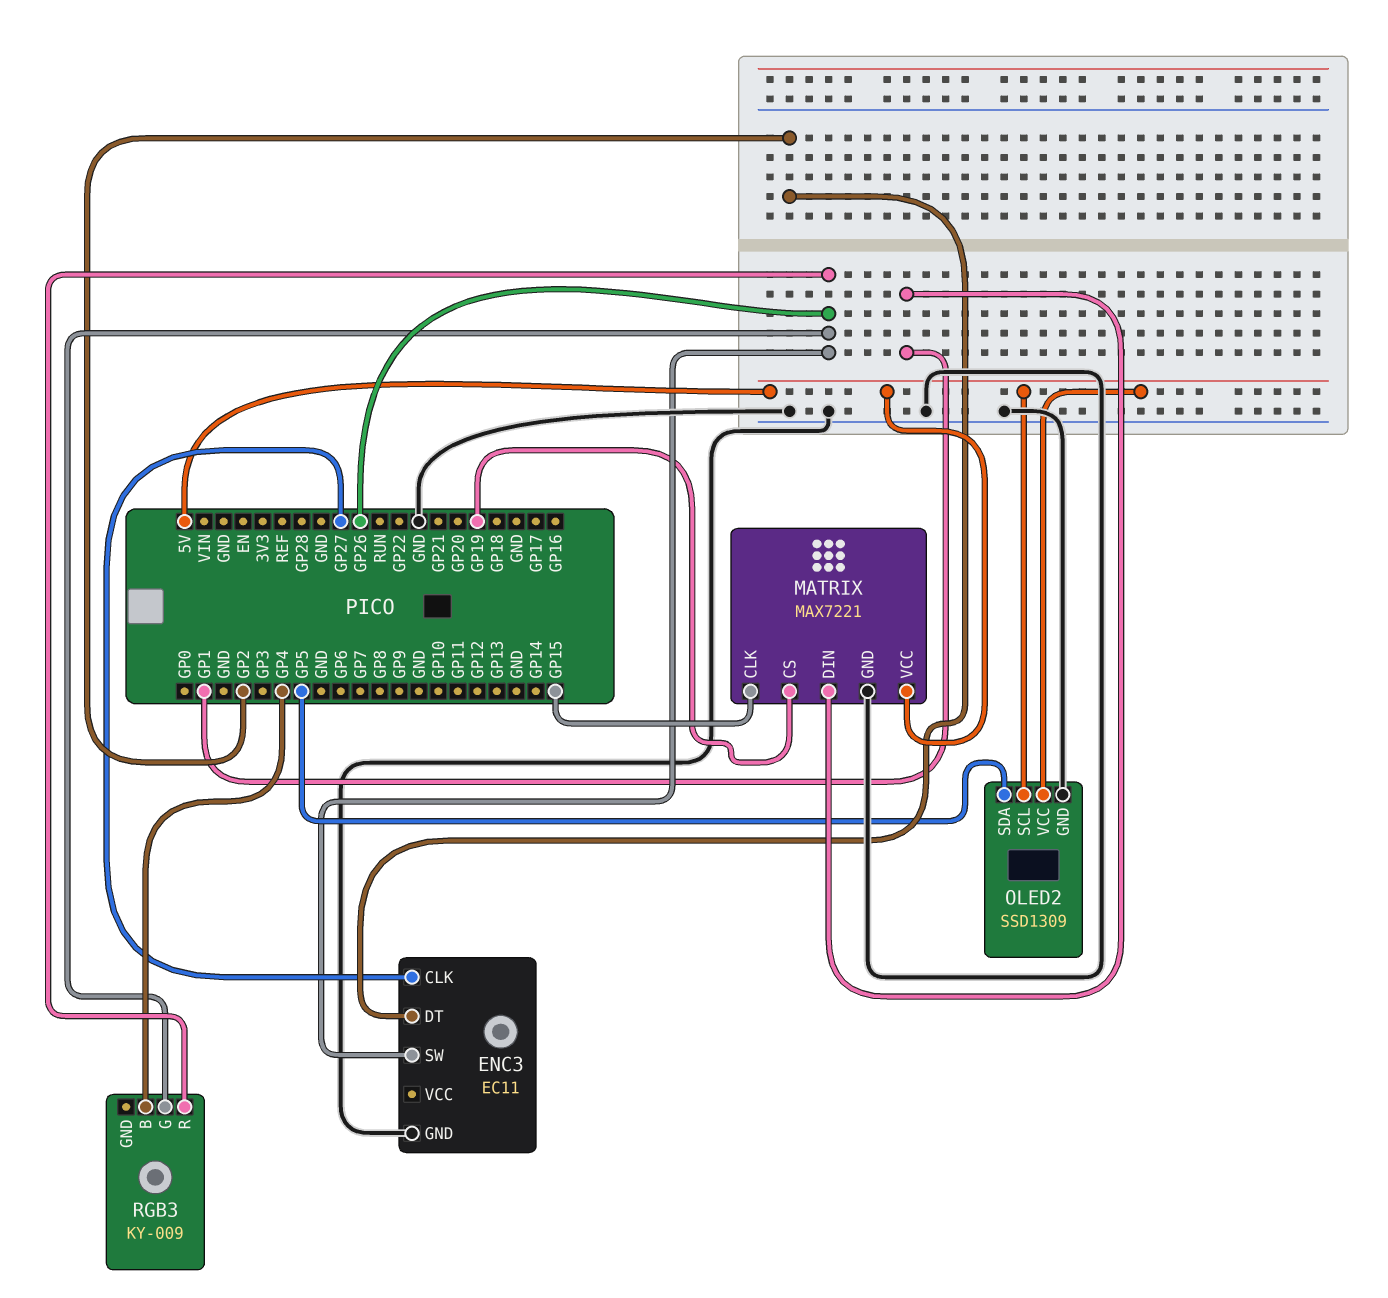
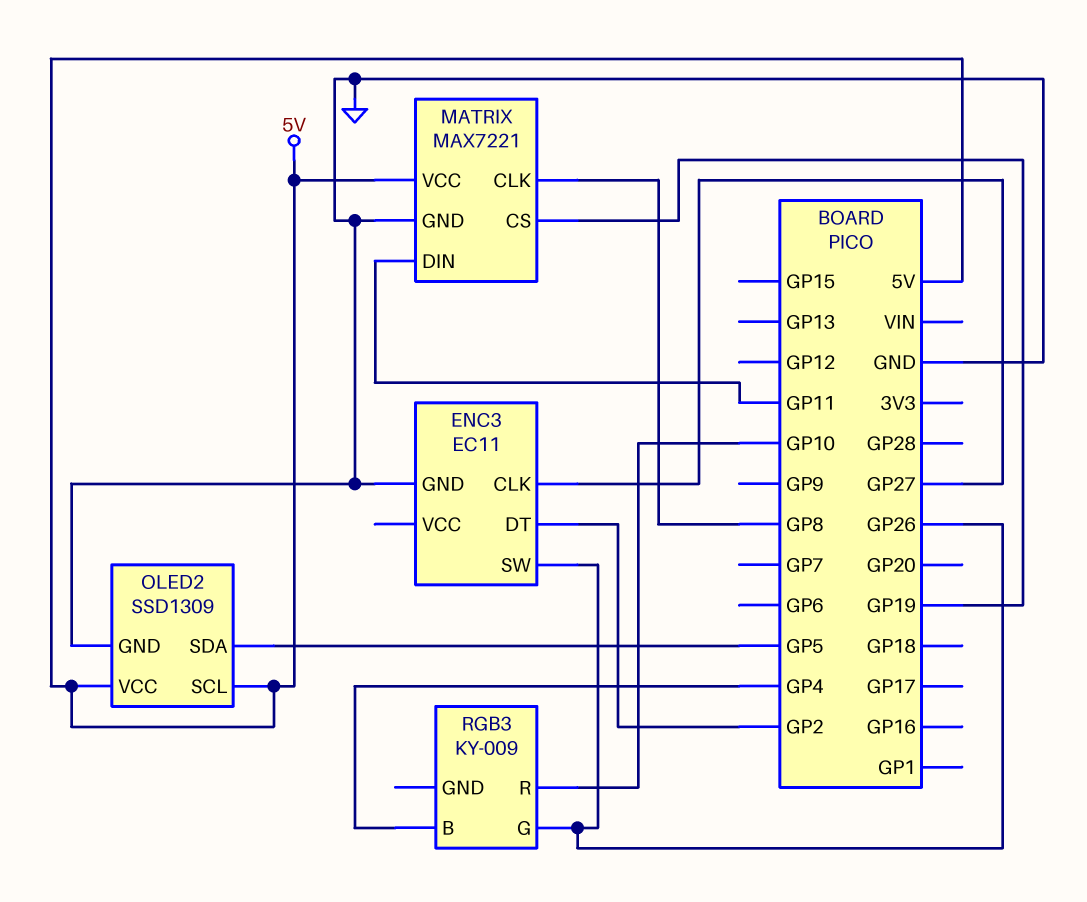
MATRIX pin CLK: GP15 -> GP8
MATRIX pin DIN: GP1 -> GP11
RGB3 pin R: GP26 -> GP10

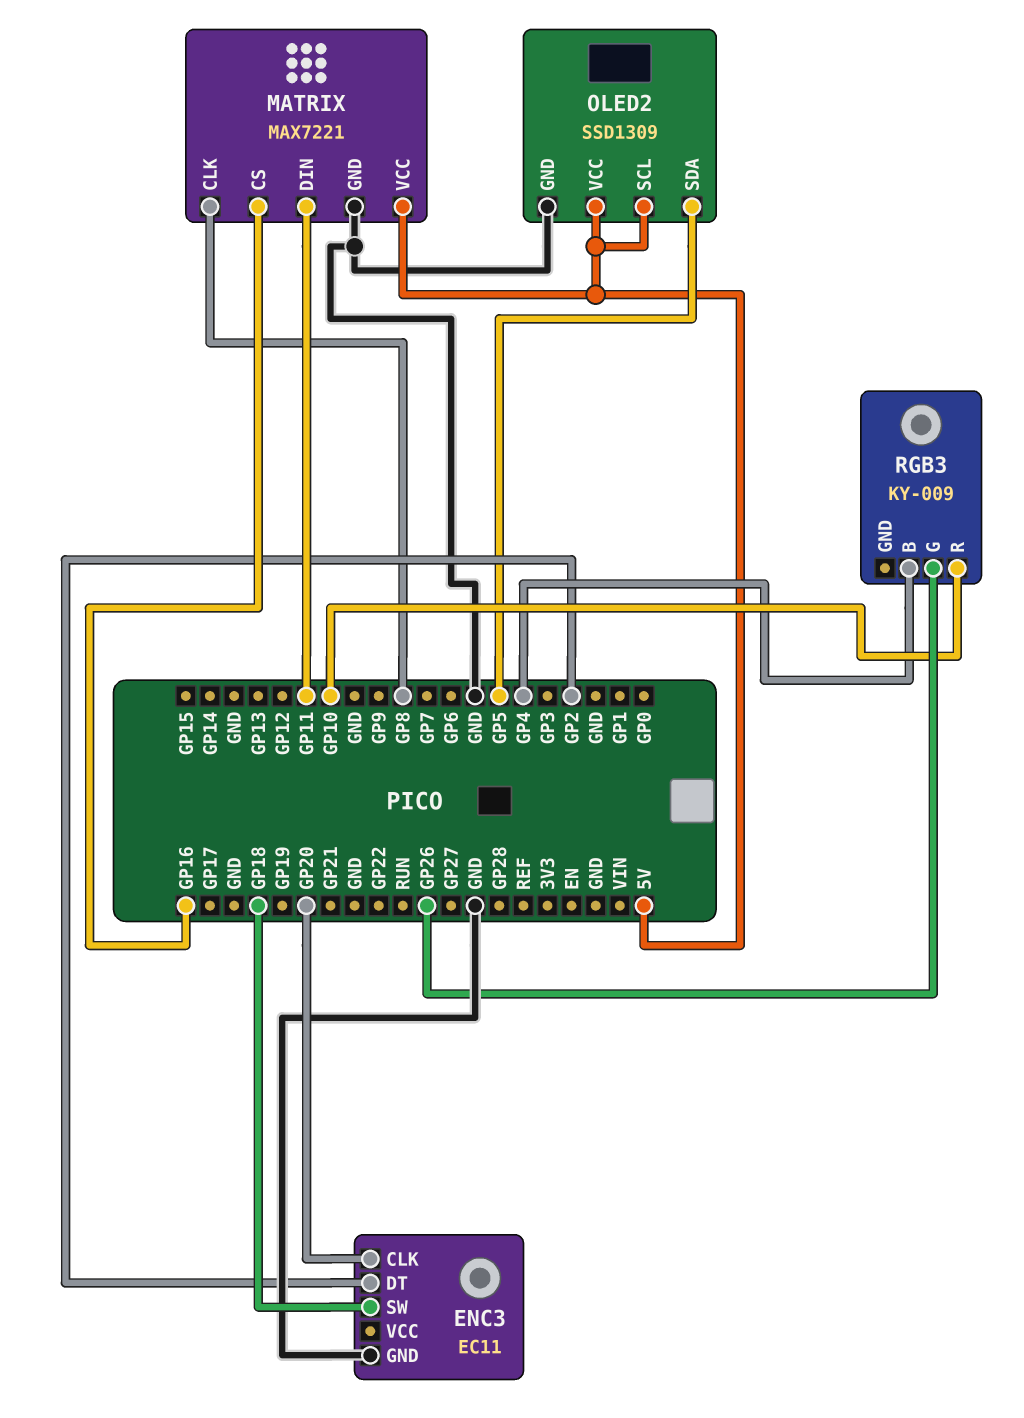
ENC3 pin CLK: GP27 -> GP20
ENC3 pin SW: GP26 -> GP18
MATRIX pin CS: GP19 -> GP16

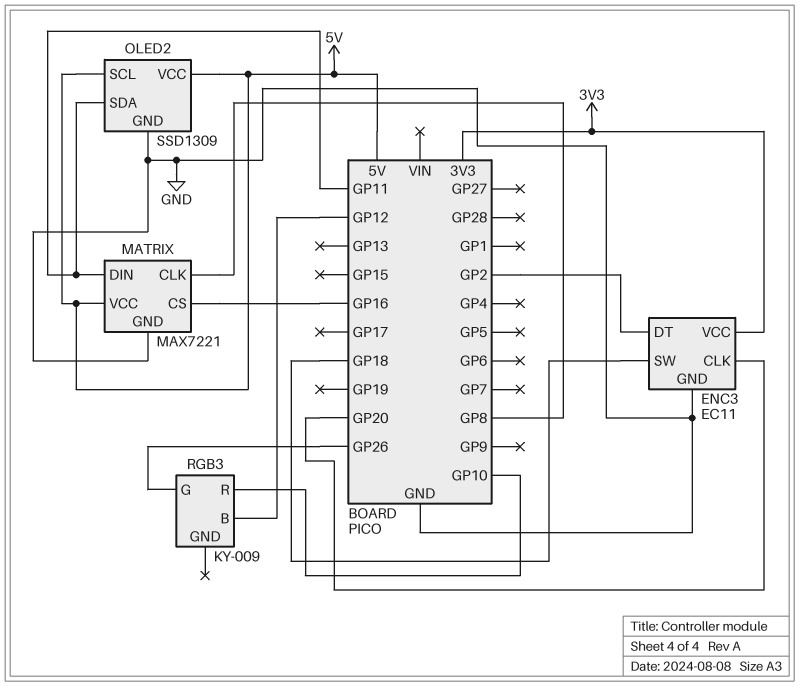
ENC3 pin VCC: none -> 3V3
OLED2 pin SDA: GP5 -> GP11
RGB3 pin B: GP4 -> GP12

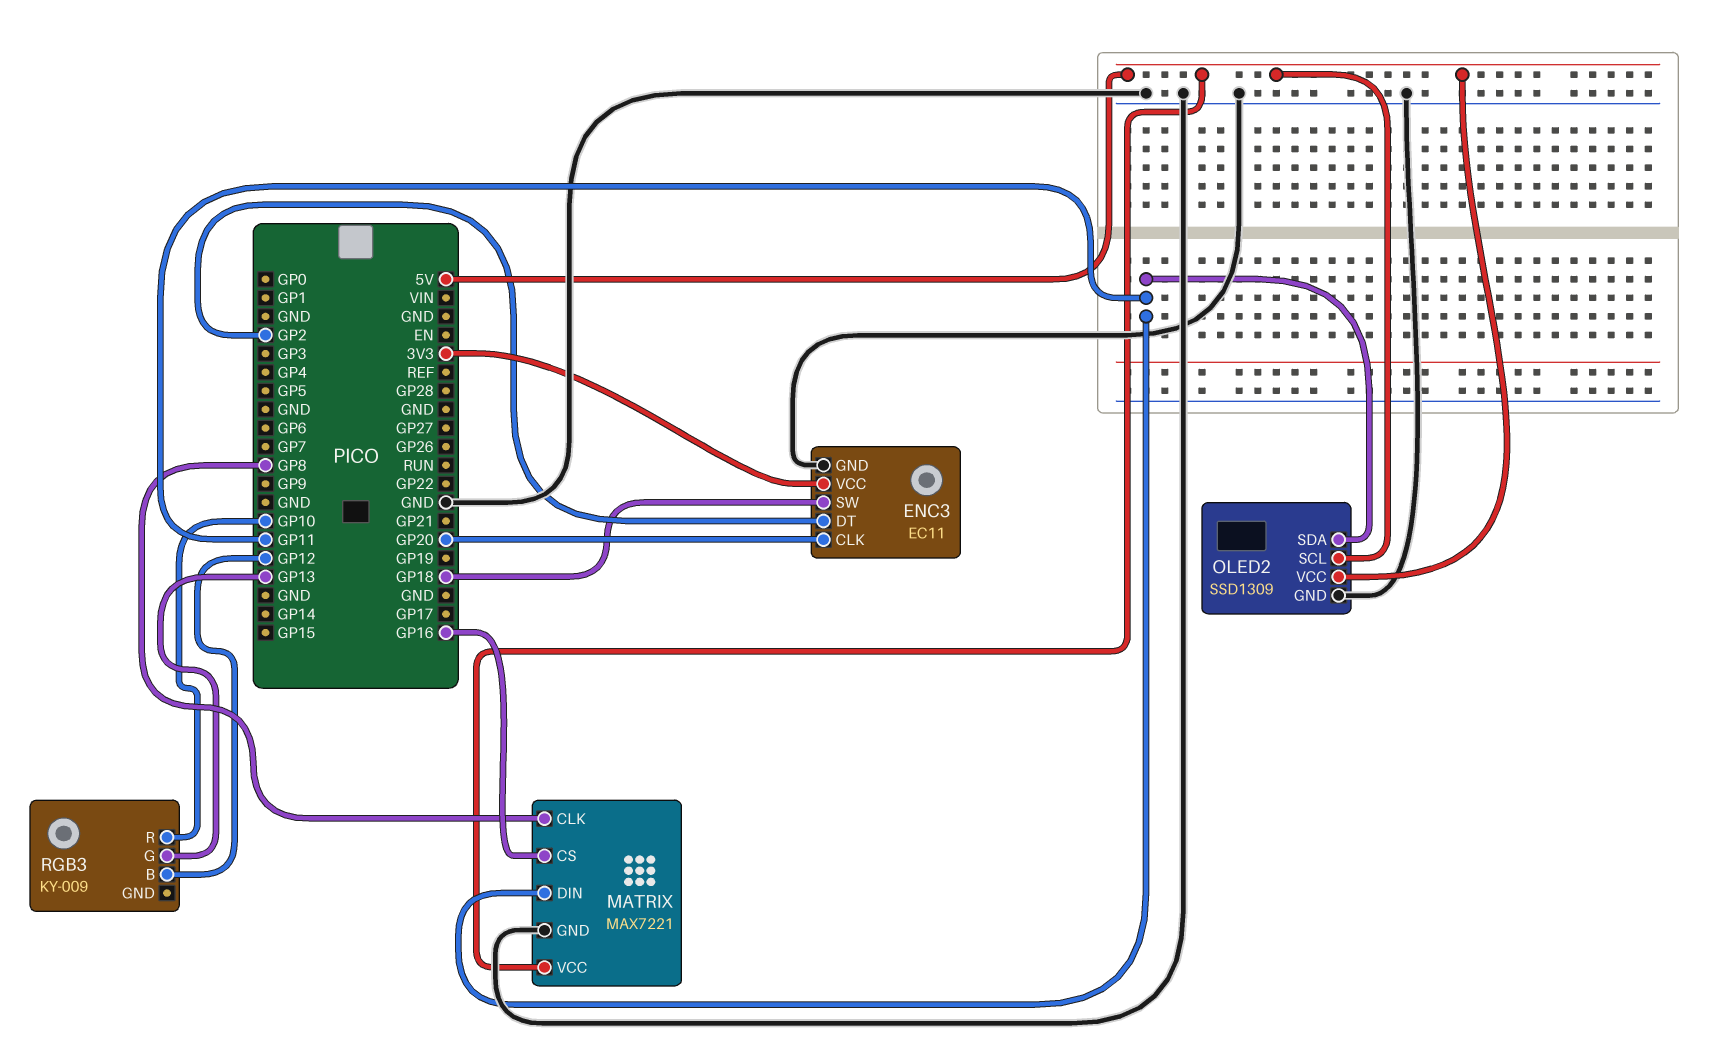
RGB3 pin G: GP26 -> GP13

